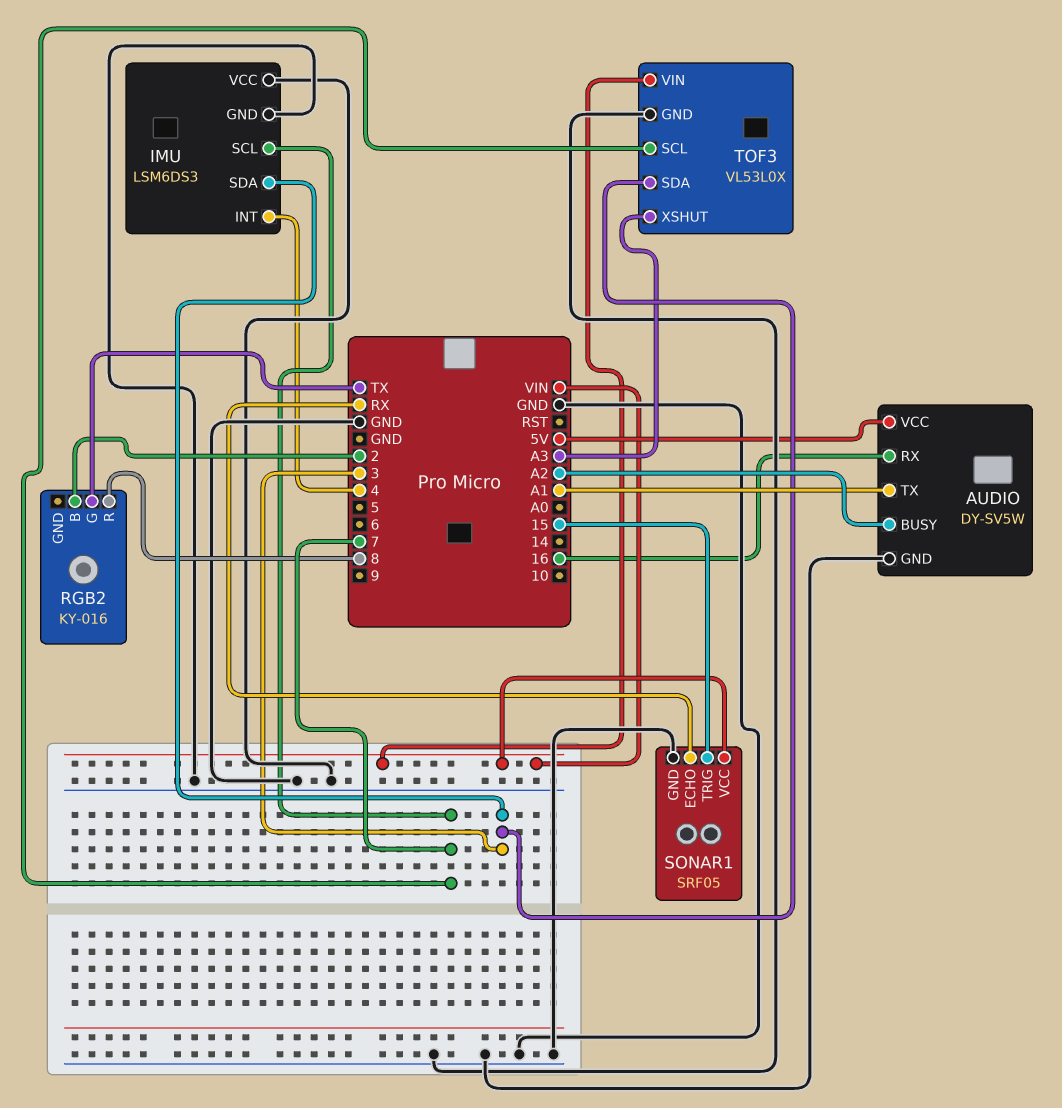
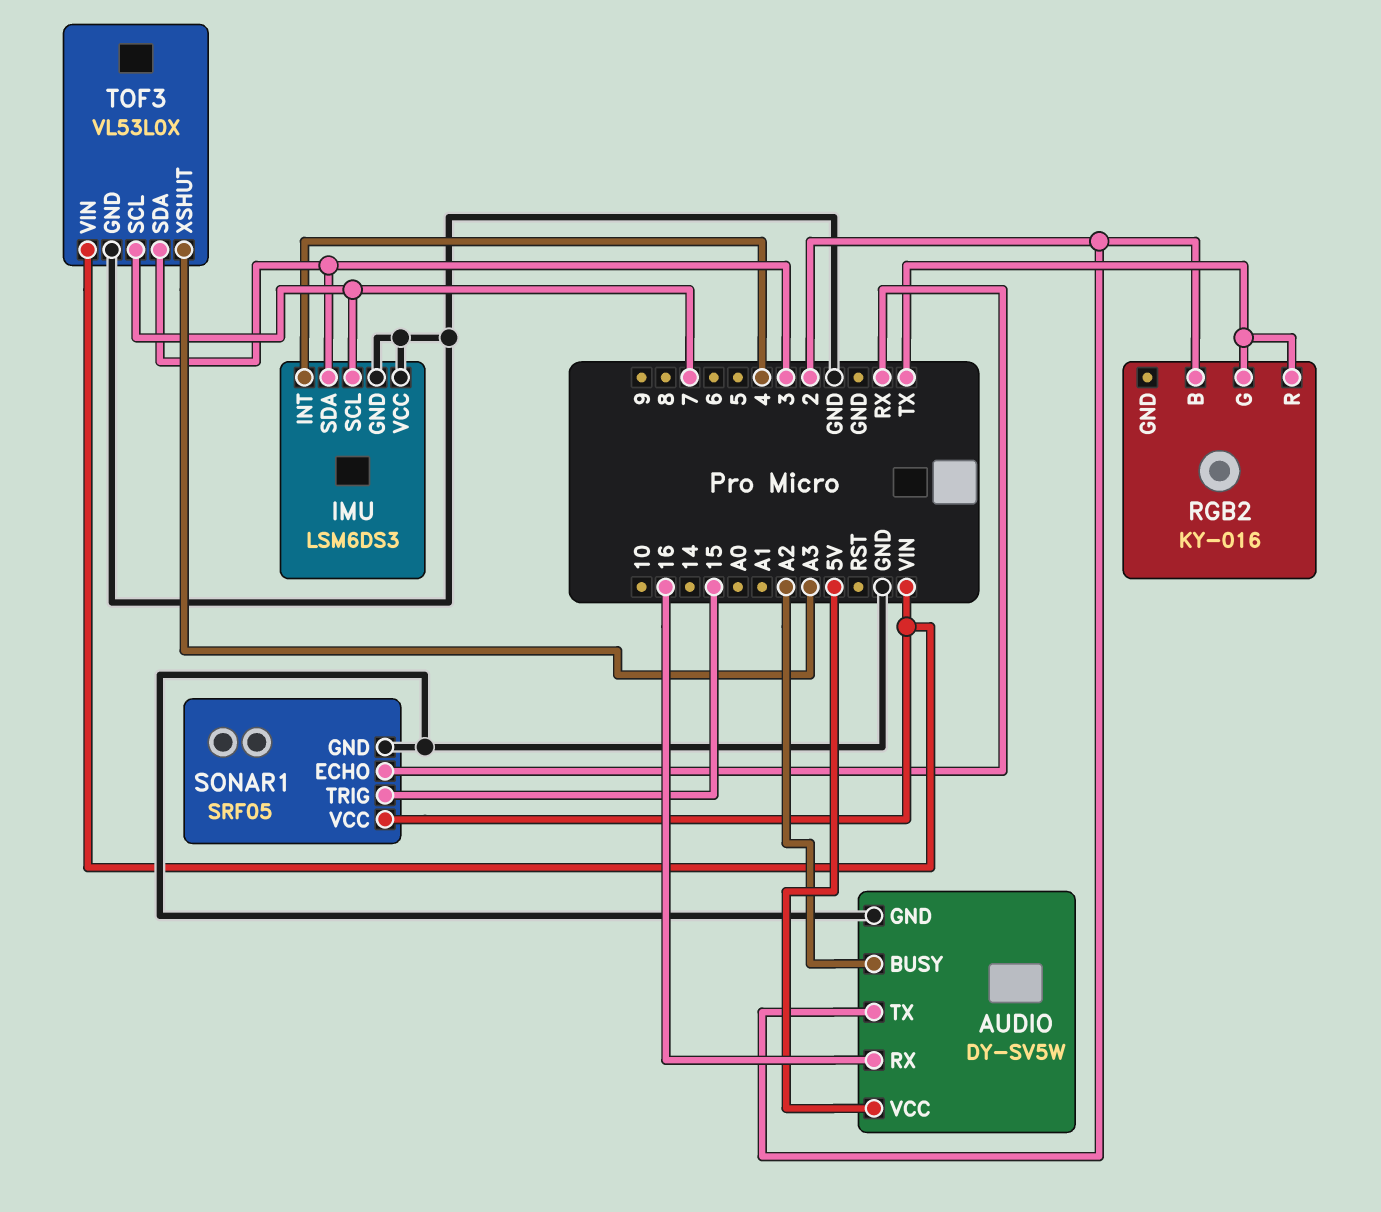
AUDIO pin TX: A1 -> 2
RGB2 pin R: 8 -> TX

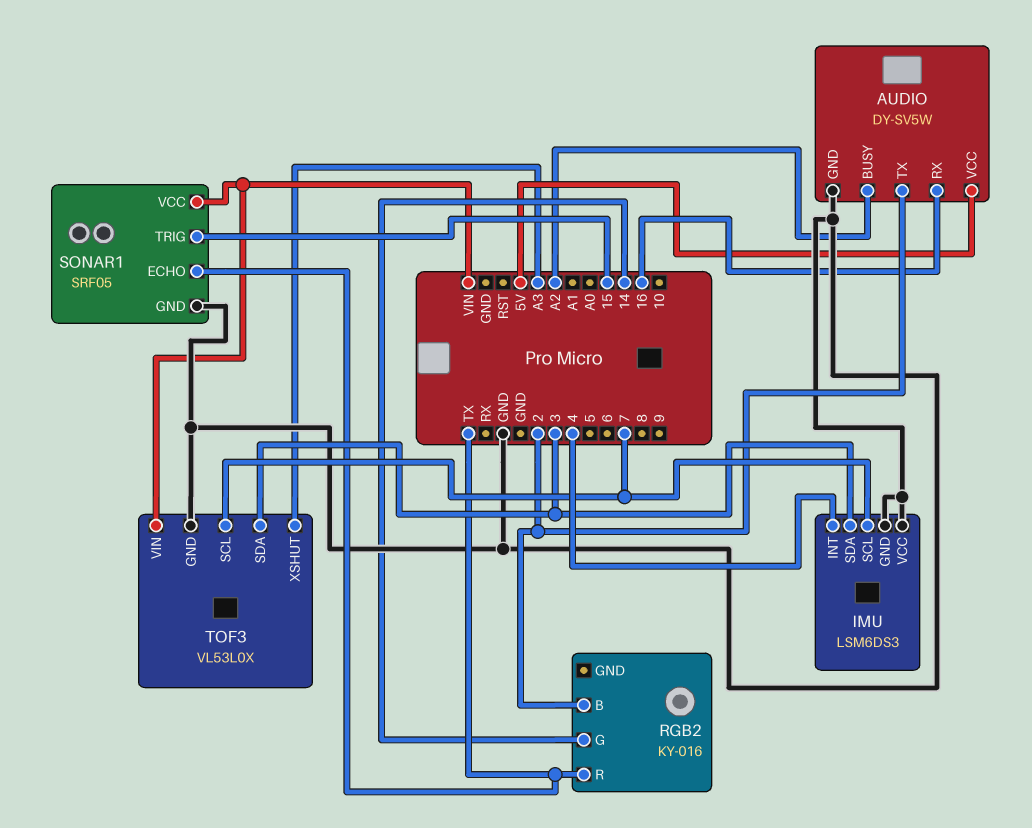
RGB2 pin G: TX -> 14
SONAR1 pin ECHO: RX -> TX

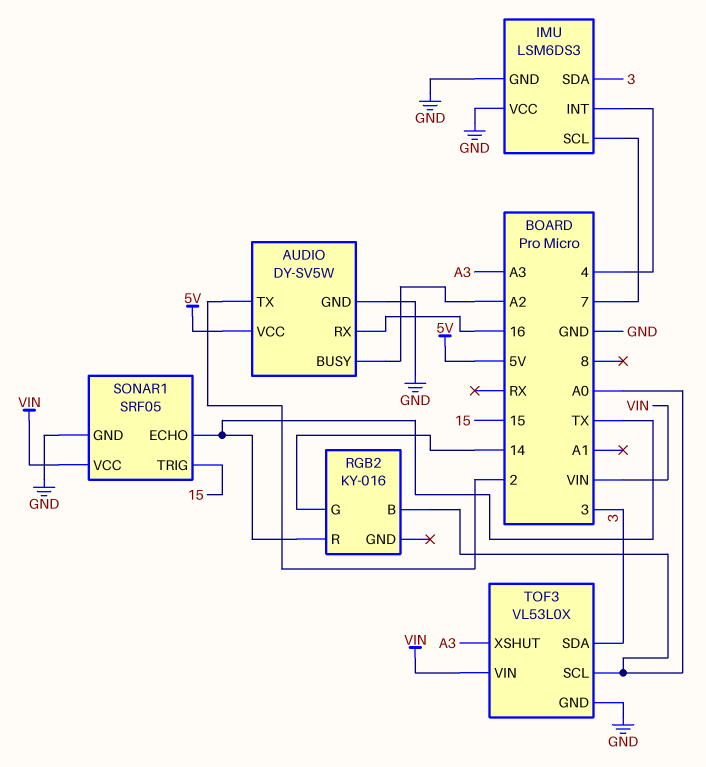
RGB2 pin B: 2 -> A0
TOF3 pin SCL: 7 -> A0

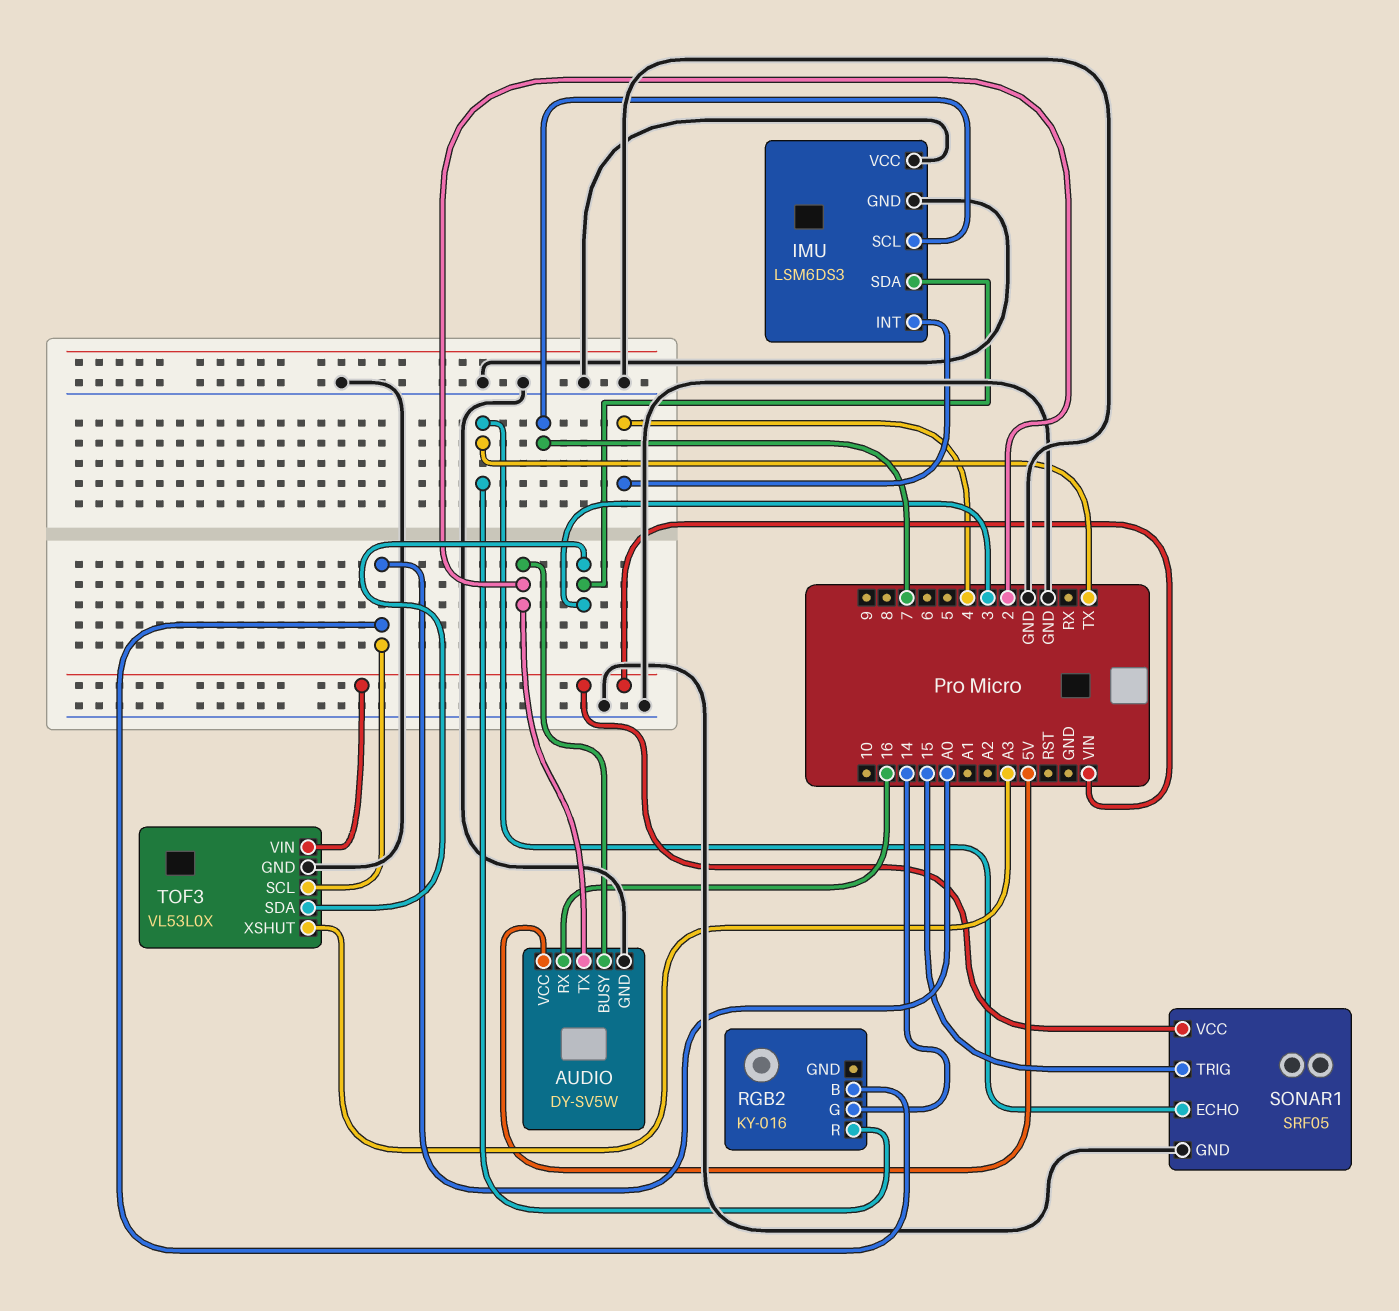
AUDIO pin BUSY: A2 -> 2

